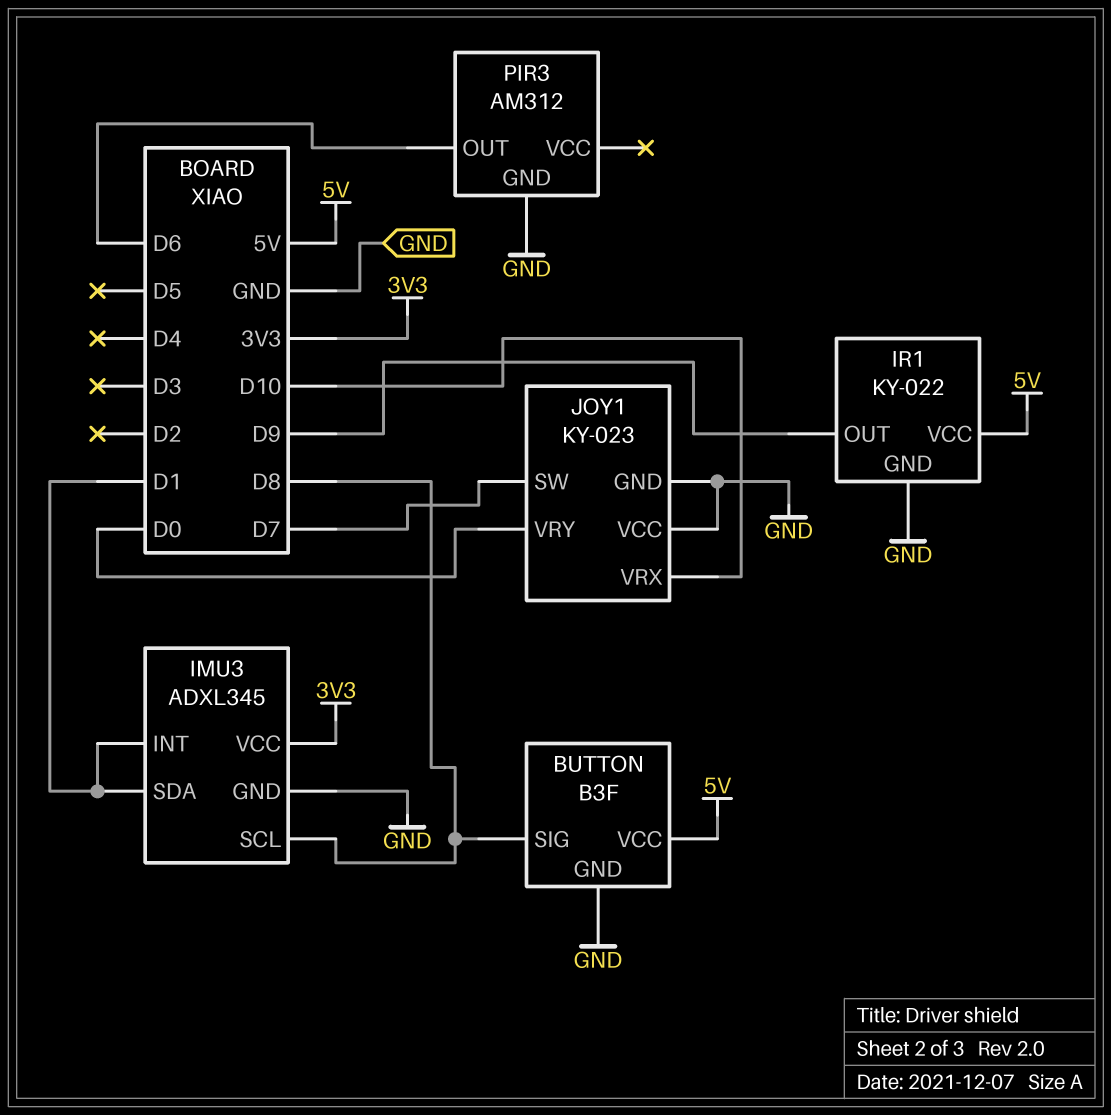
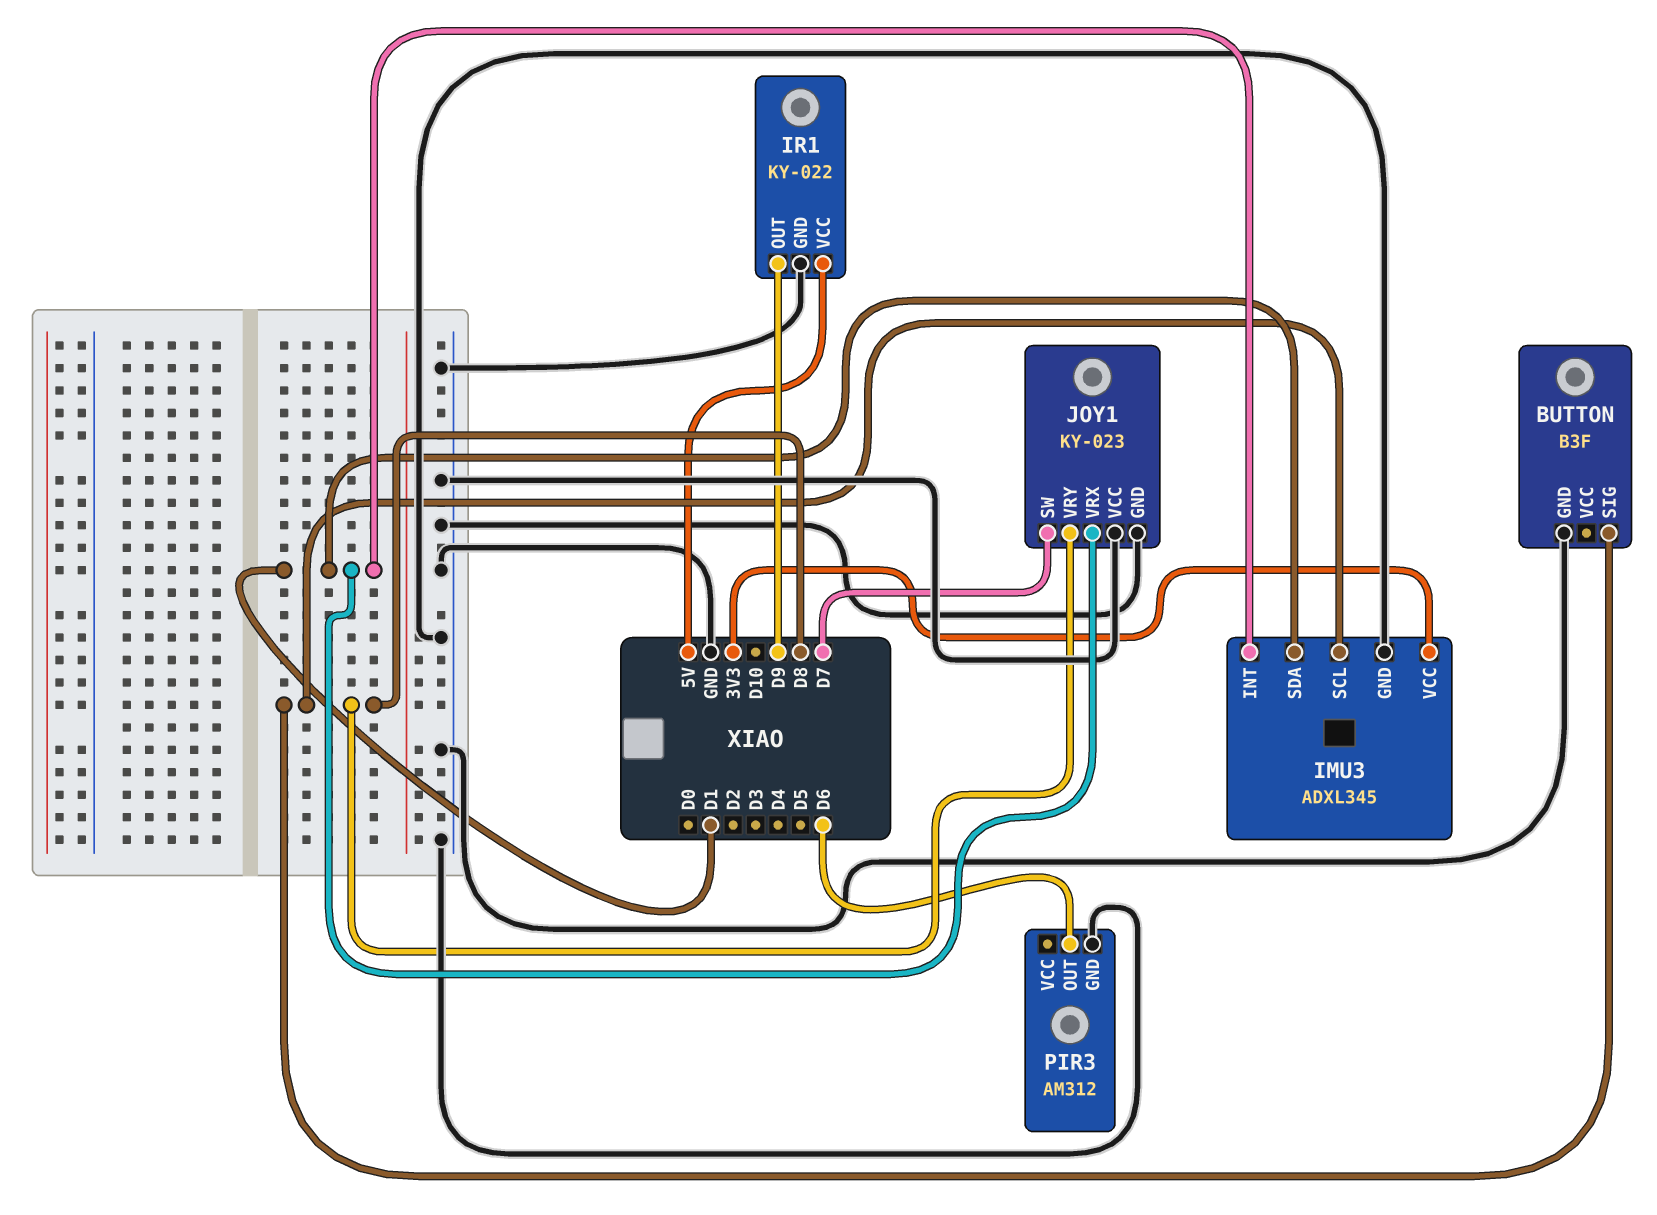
BUTTON pin VCC: 5V -> none
JOY1 pin VRX: D10 -> D1
JOY1 pin VRY: D0 -> D8

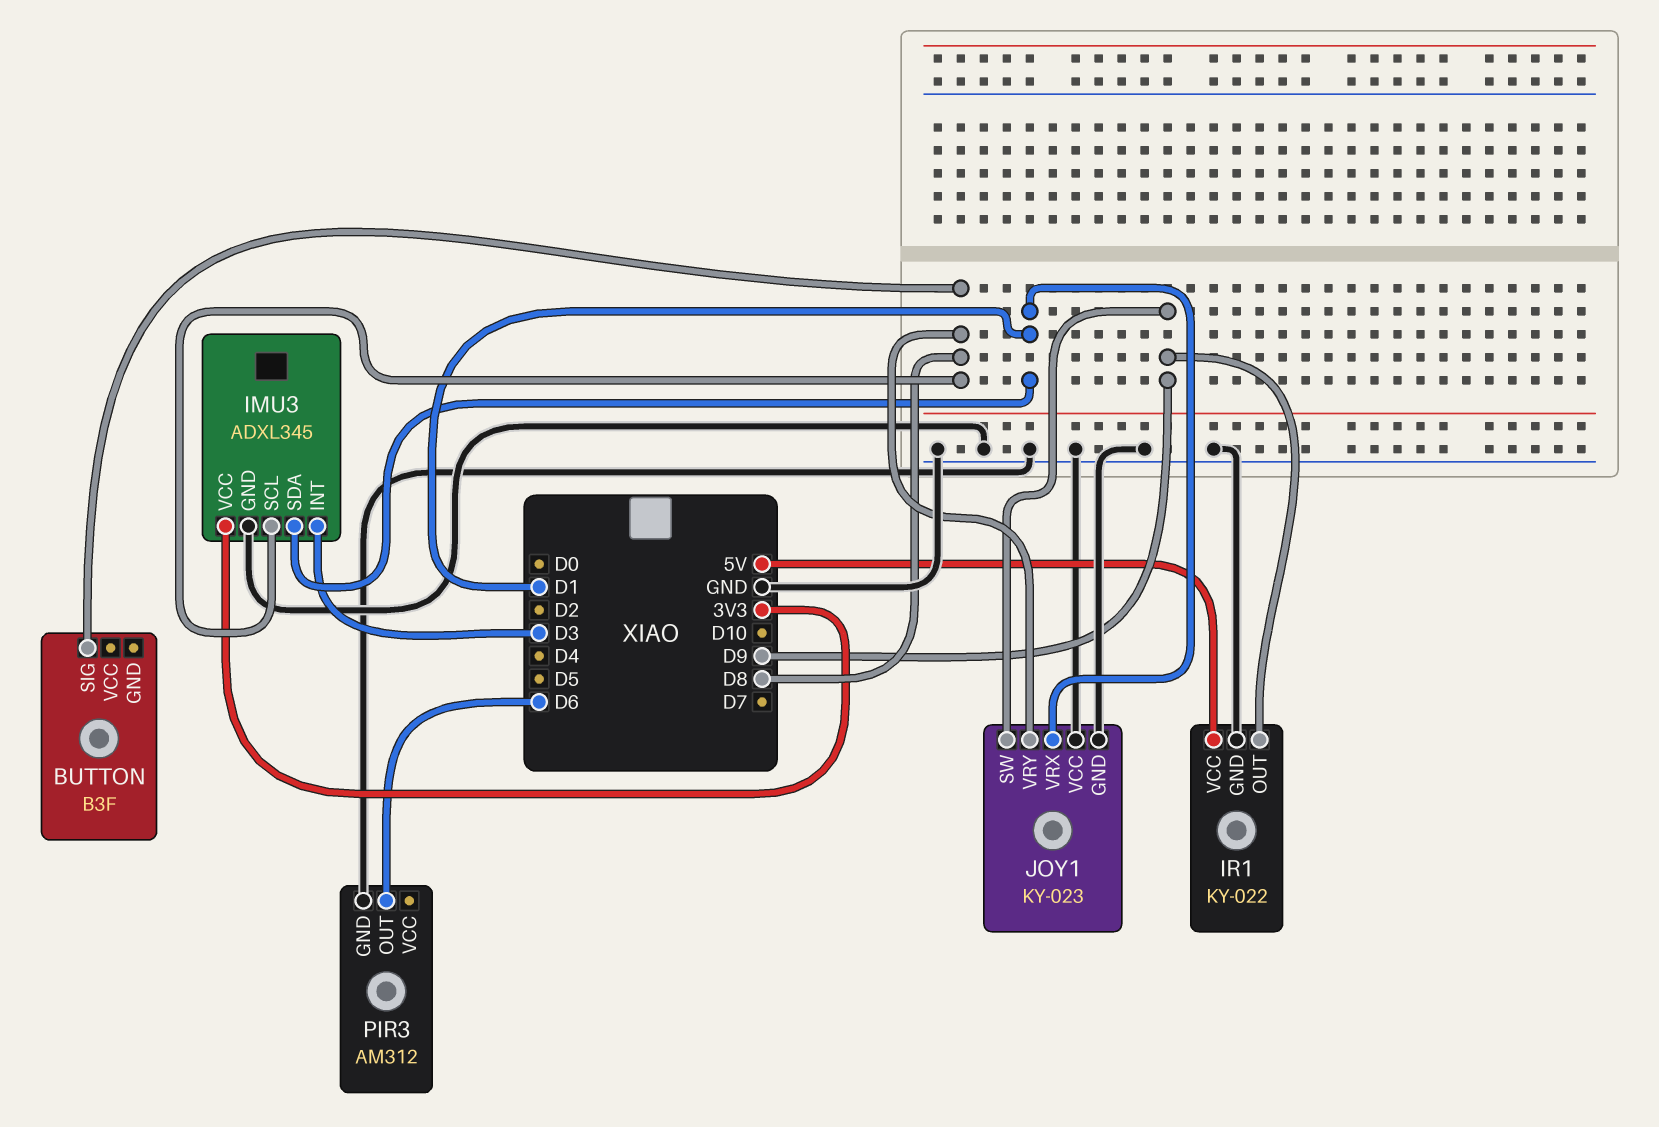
BUTTON pin GND: GND -> none
IMU3 pin INT: D1 -> D3
JOY1 pin SW: D7 -> D9

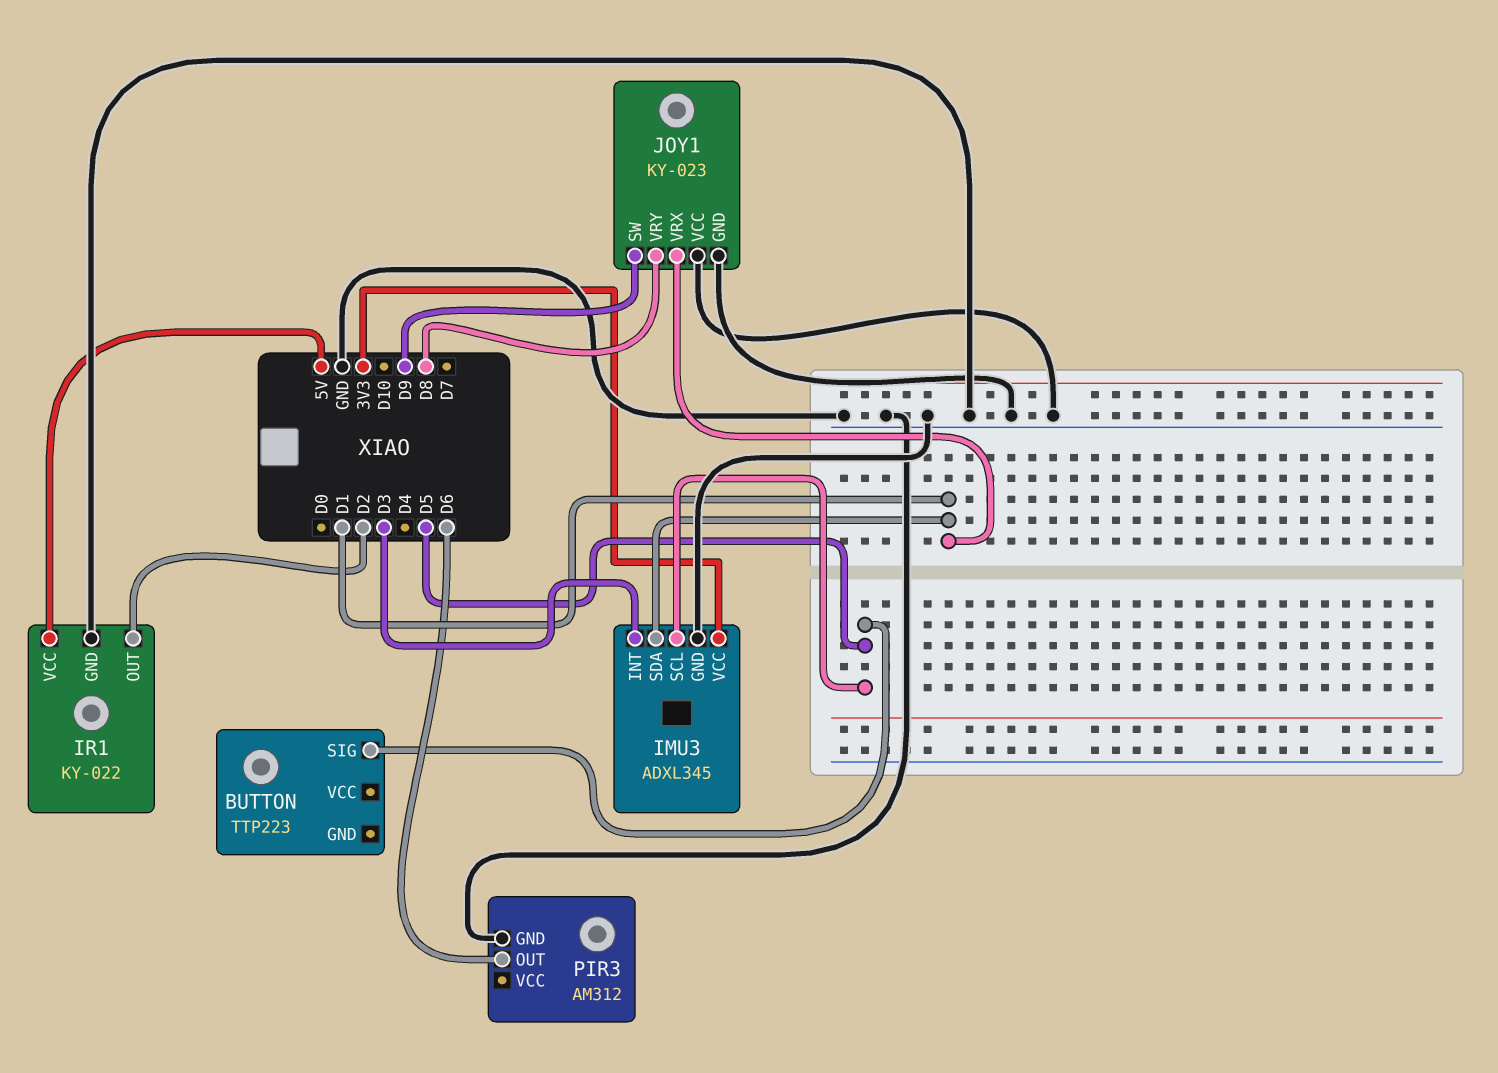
BUTTON: B3F -> TTP223
BUTTON pin SIG: D8 -> D5
IMU3 pin SCL: D8 -> D5
IR1 pin OUT: D9 -> D2

